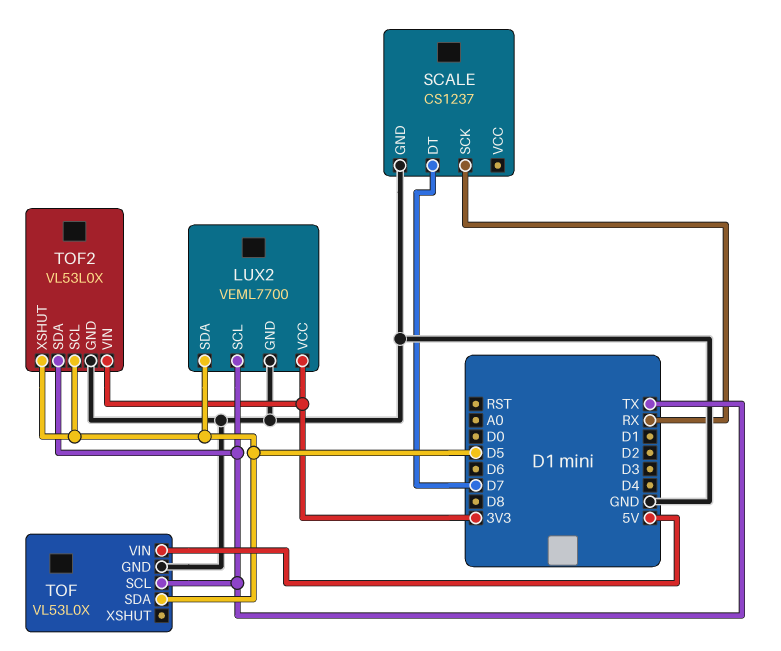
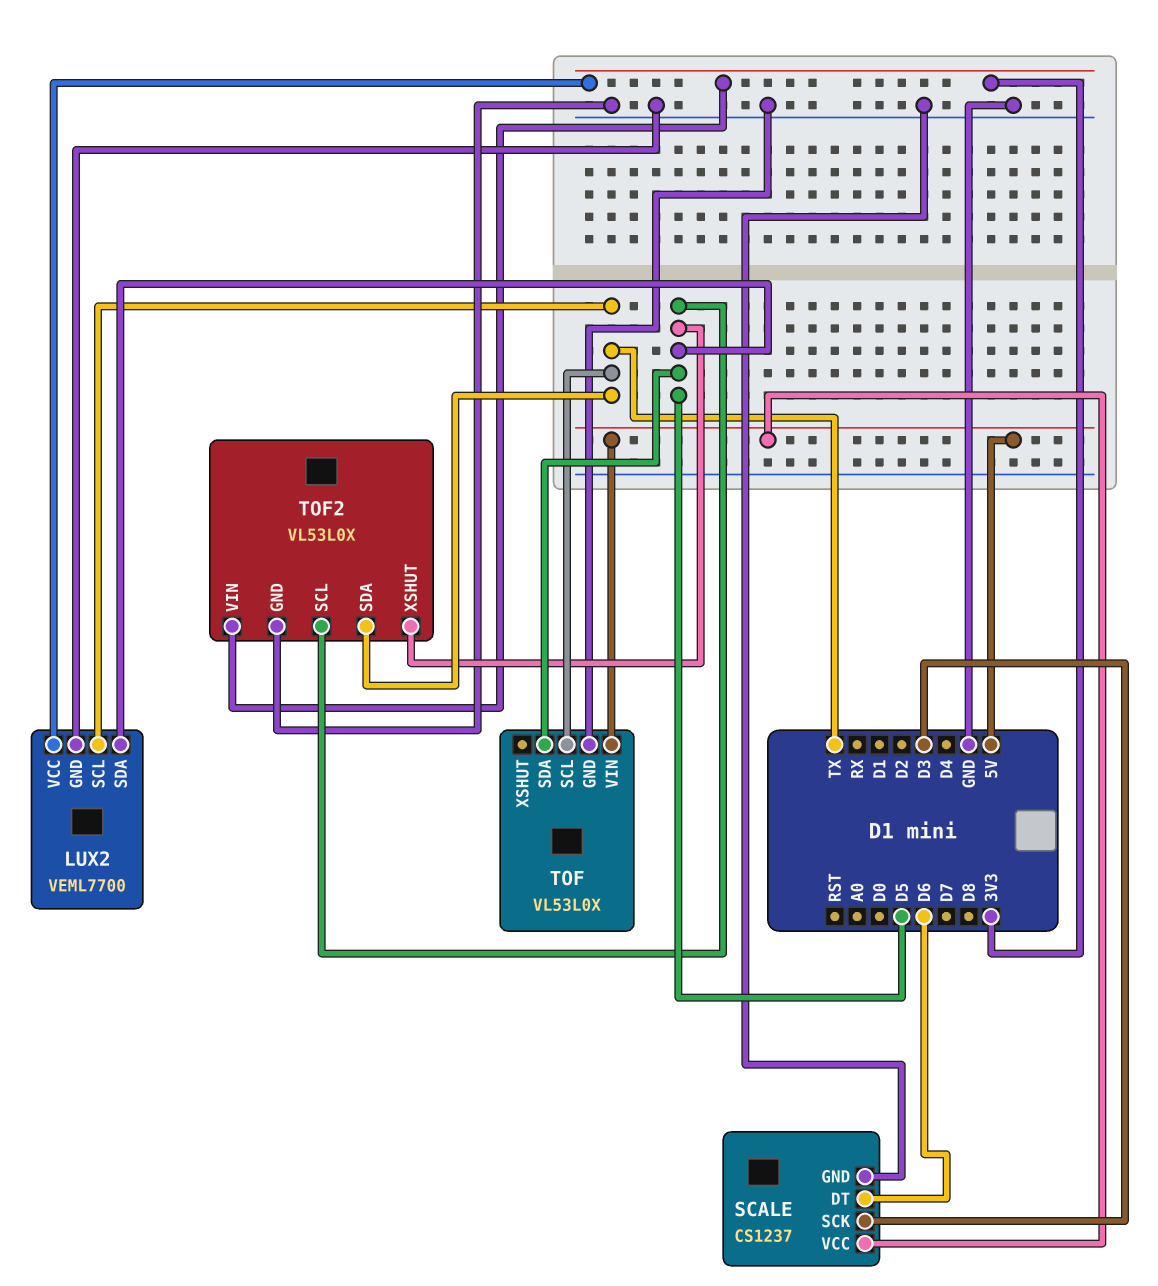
SCALE pin DT: D7 -> D6
SCALE pin SCK: RX -> D3
SCALE pin VCC: none -> 5V

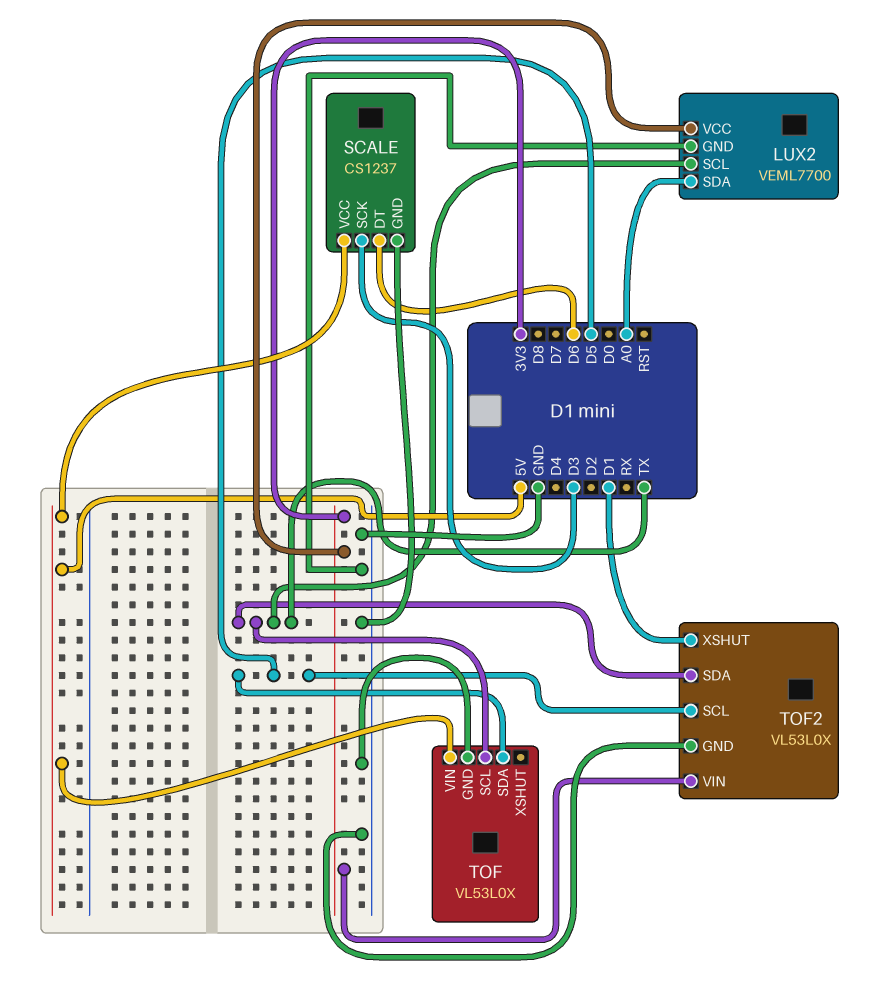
LUX2 pin SDA: D5 -> A0
TOF2 pin XSHUT: D5 -> D1

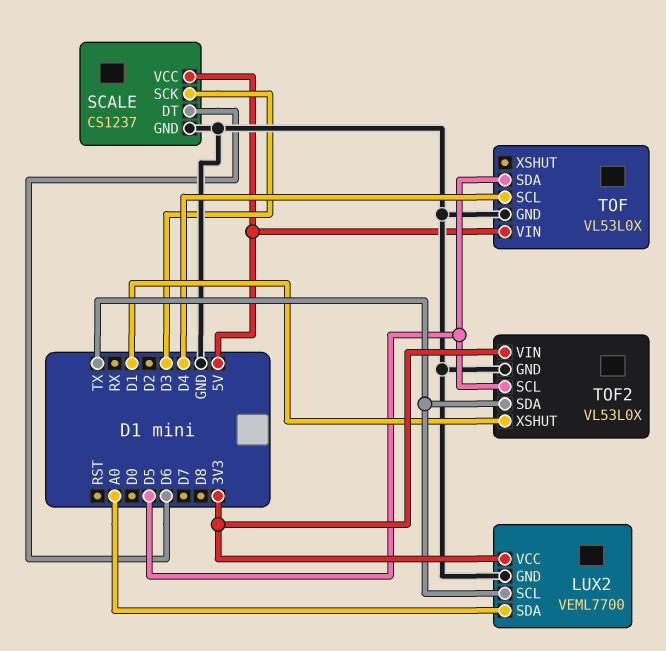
TOF pin SCL: TX -> D4

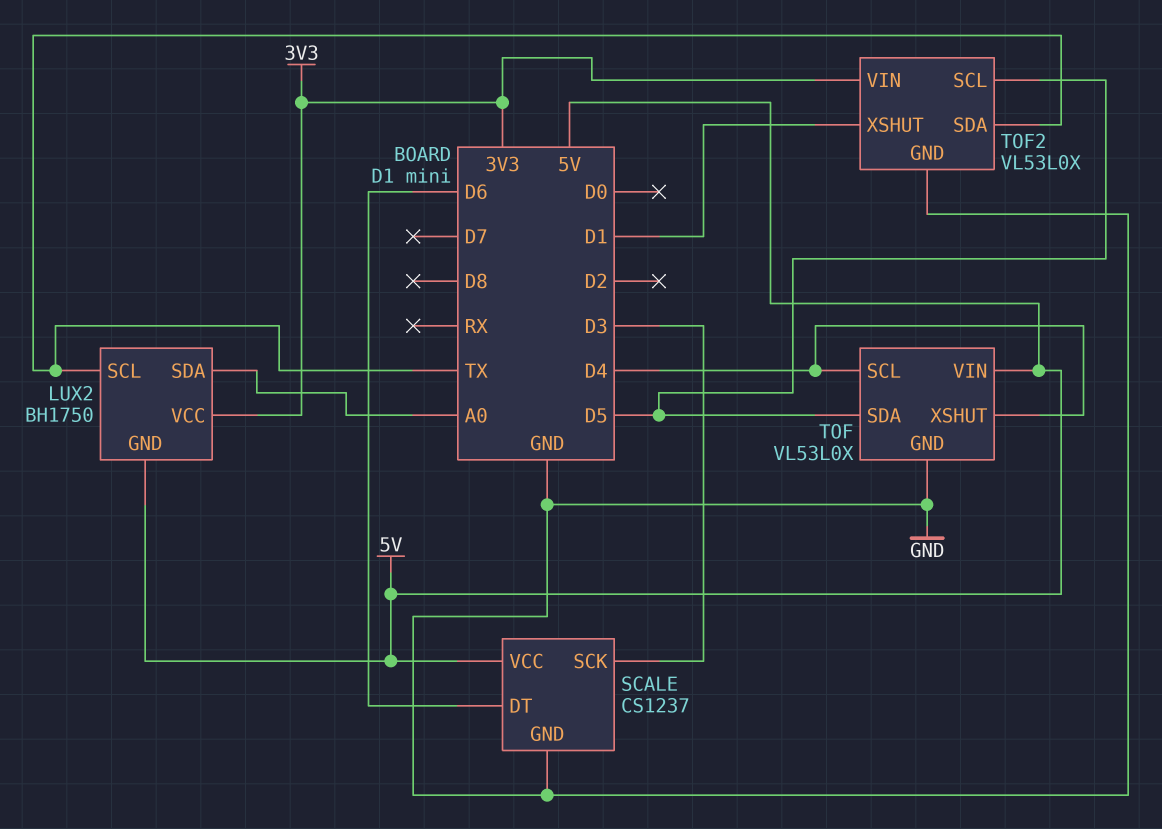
LUX2: VEML7700 -> BH1750
LUX2 pin GND: GND -> 5V
TOF pin XSHUT: none -> D4

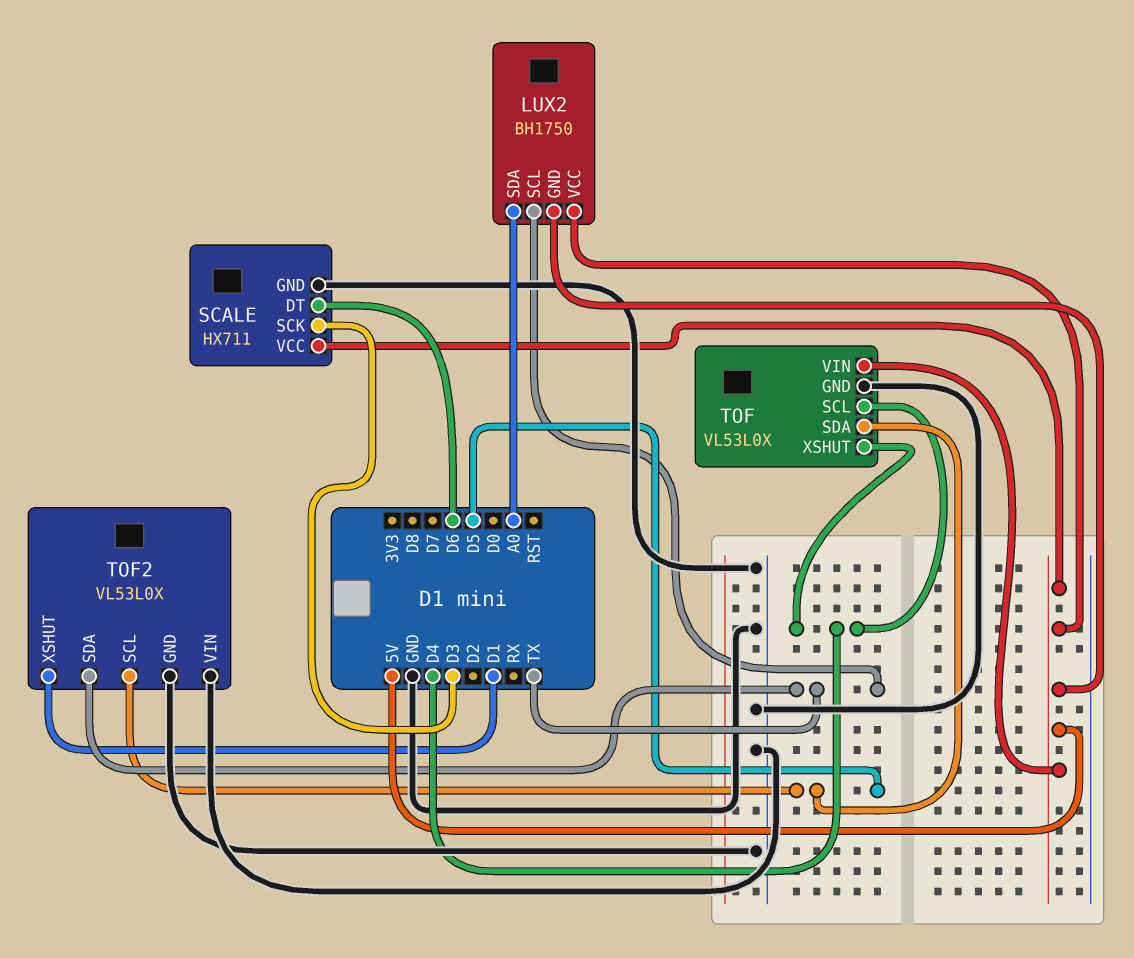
LUX2 pin VCC: 3V3 -> 5V
SCALE: CS1237 -> HX711
TOF2 pin VIN: 3V3 -> GND

